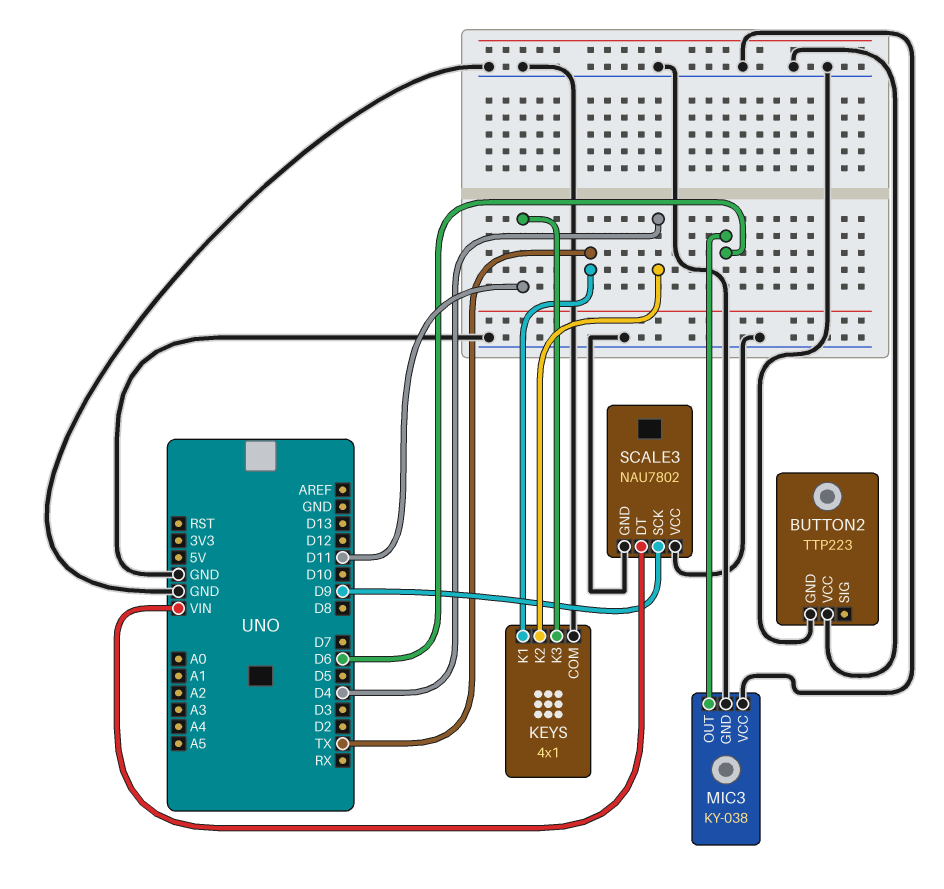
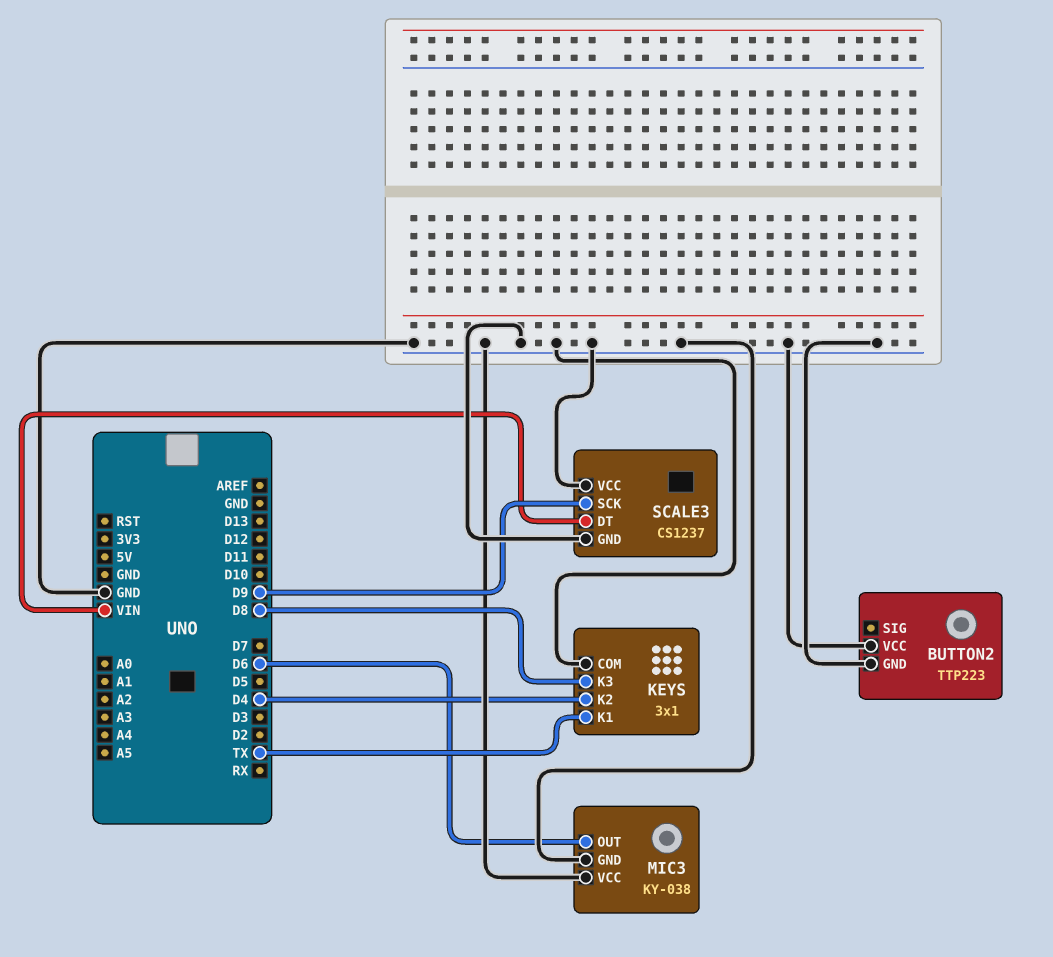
KEYS: 4x1 -> 3x1
KEYS pin K3: D11 -> D8
SCALE3: NAU7802 -> CS1237

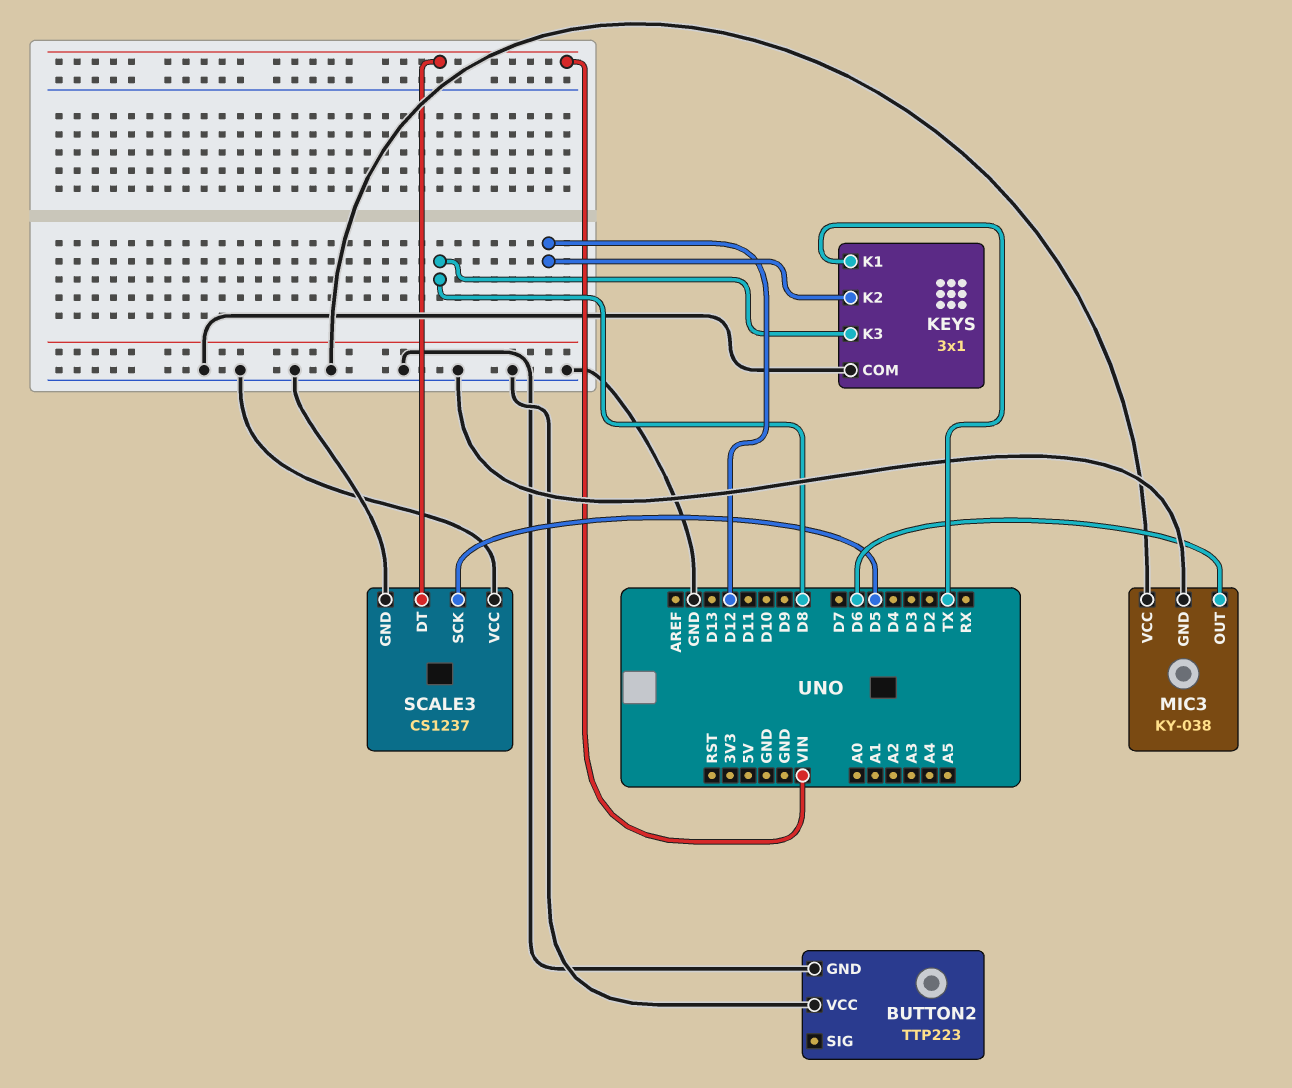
KEYS pin K2: D4 -> D12
SCALE3 pin SCK: D9 -> D5

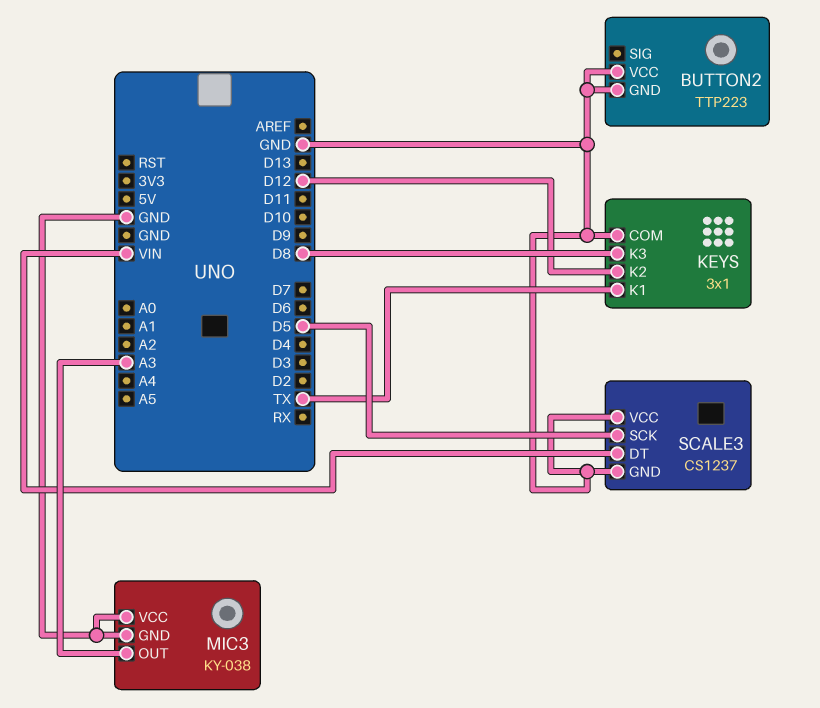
MIC3 pin OUT: D6 -> A3

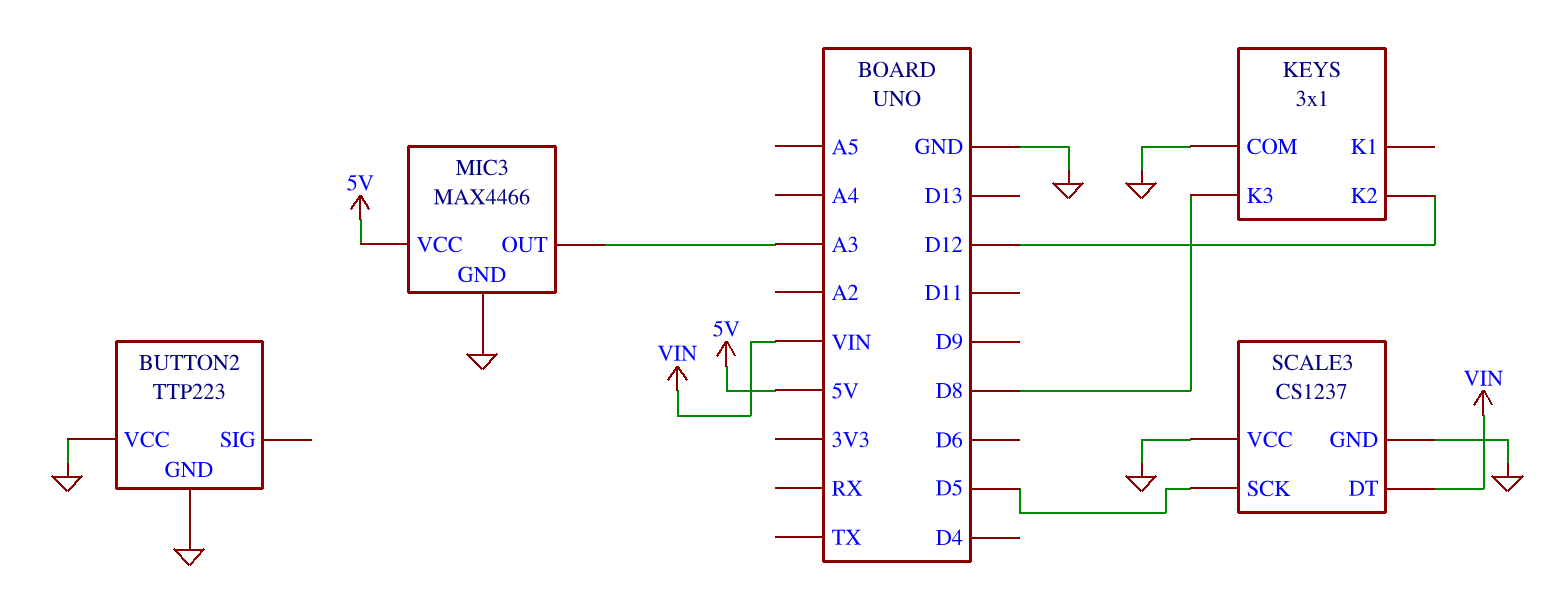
KEYS pin K1: TX -> none
MIC3: KY-038 -> MAX4466
MIC3 pin VCC: GND -> 5V

